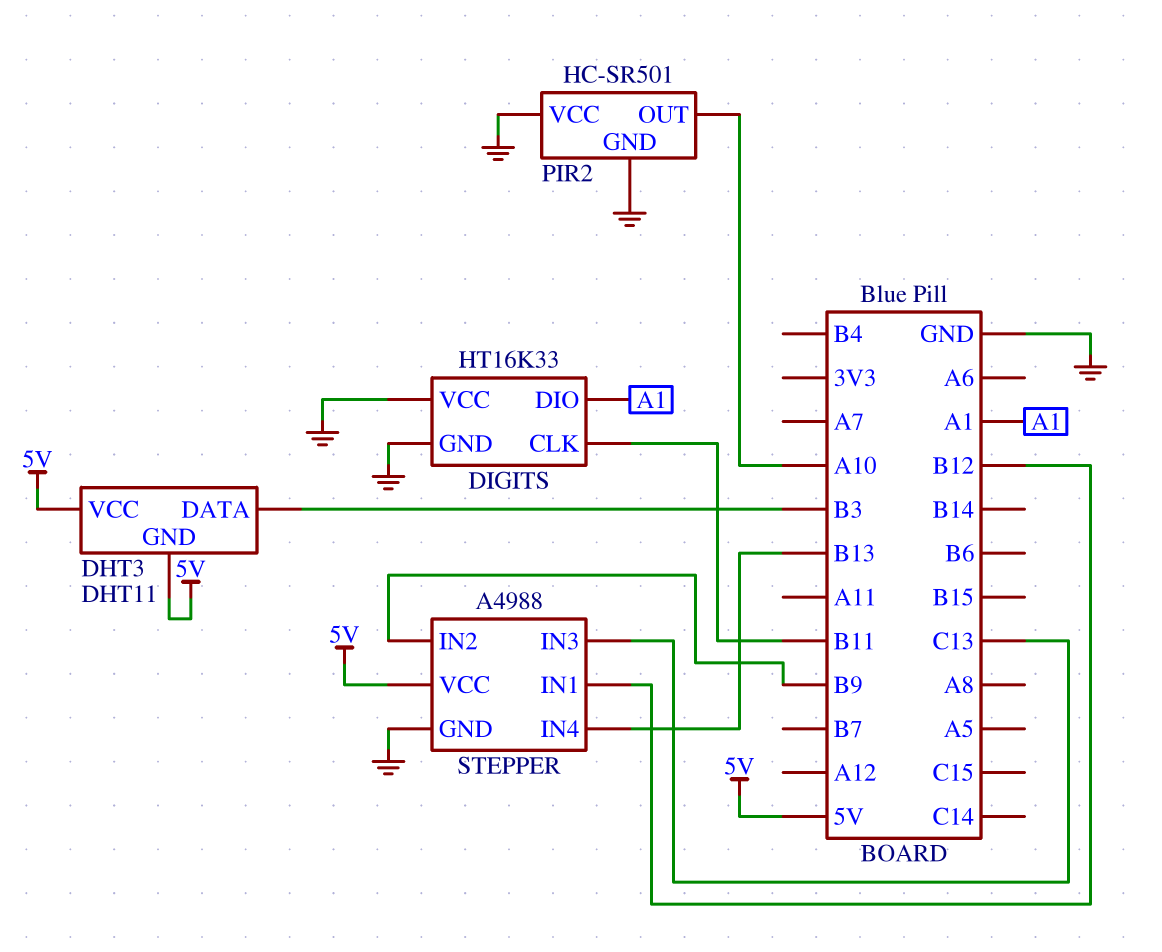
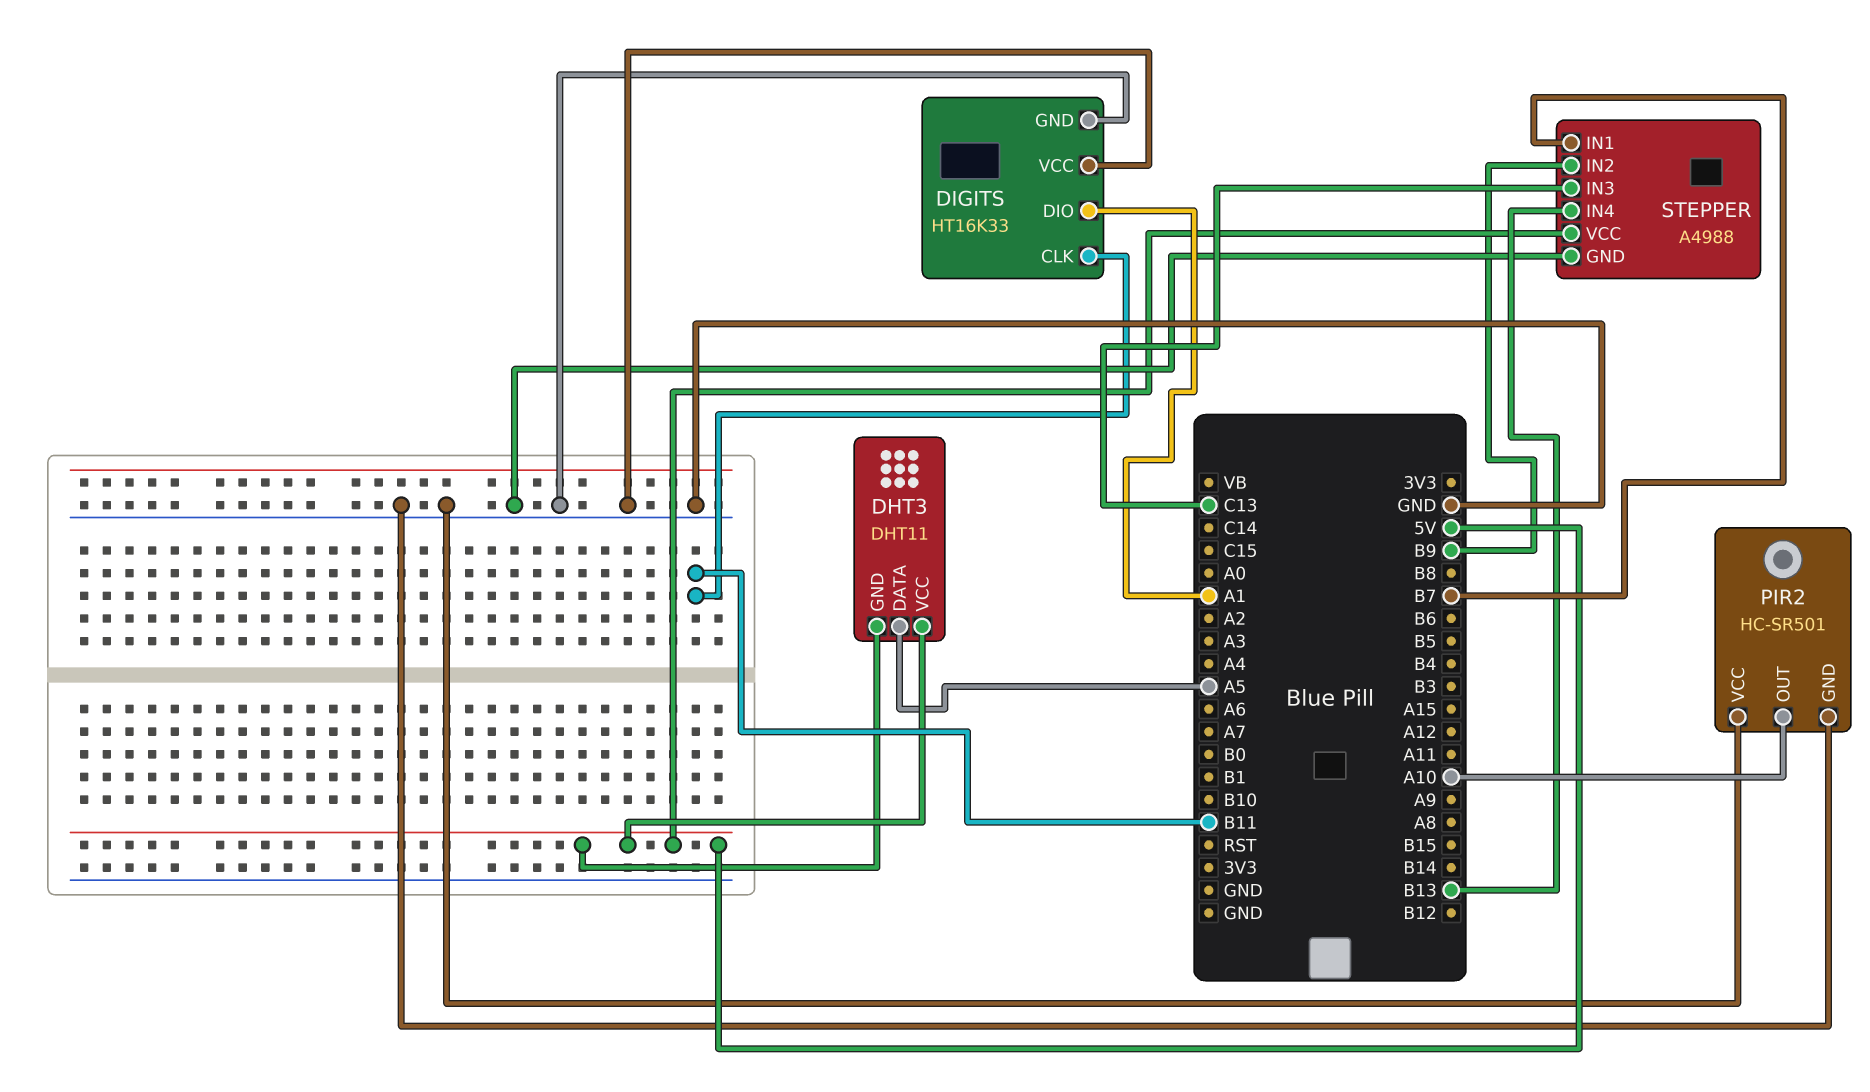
DHT3 pin DATA: B3 -> A5
STEPPER pin IN1: B12 -> B7

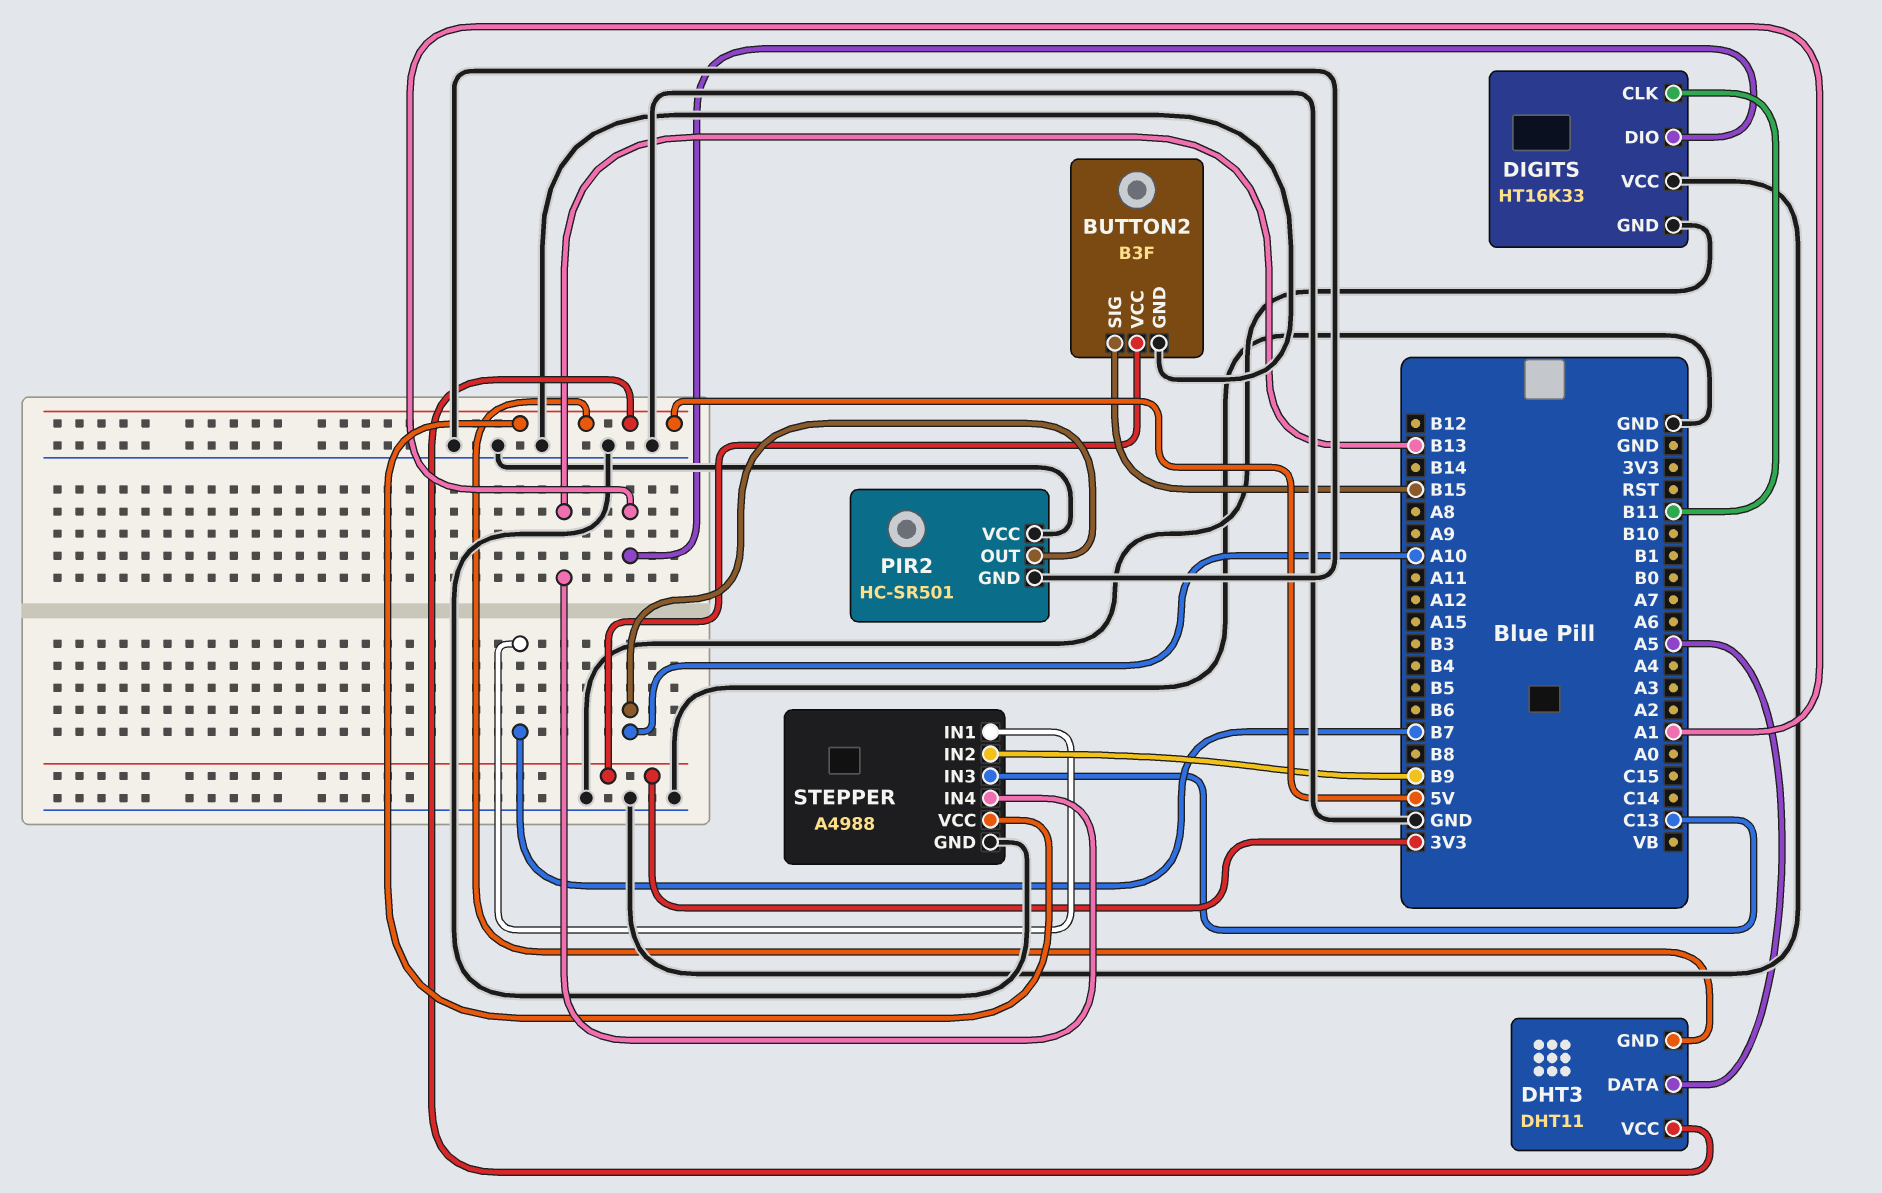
BUTTON2: none -> B3F
BUTTON2 pin GND: none -> GND
BUTTON2 pin SIG: none -> B15
BUTTON2 pin VCC: none -> 3V3

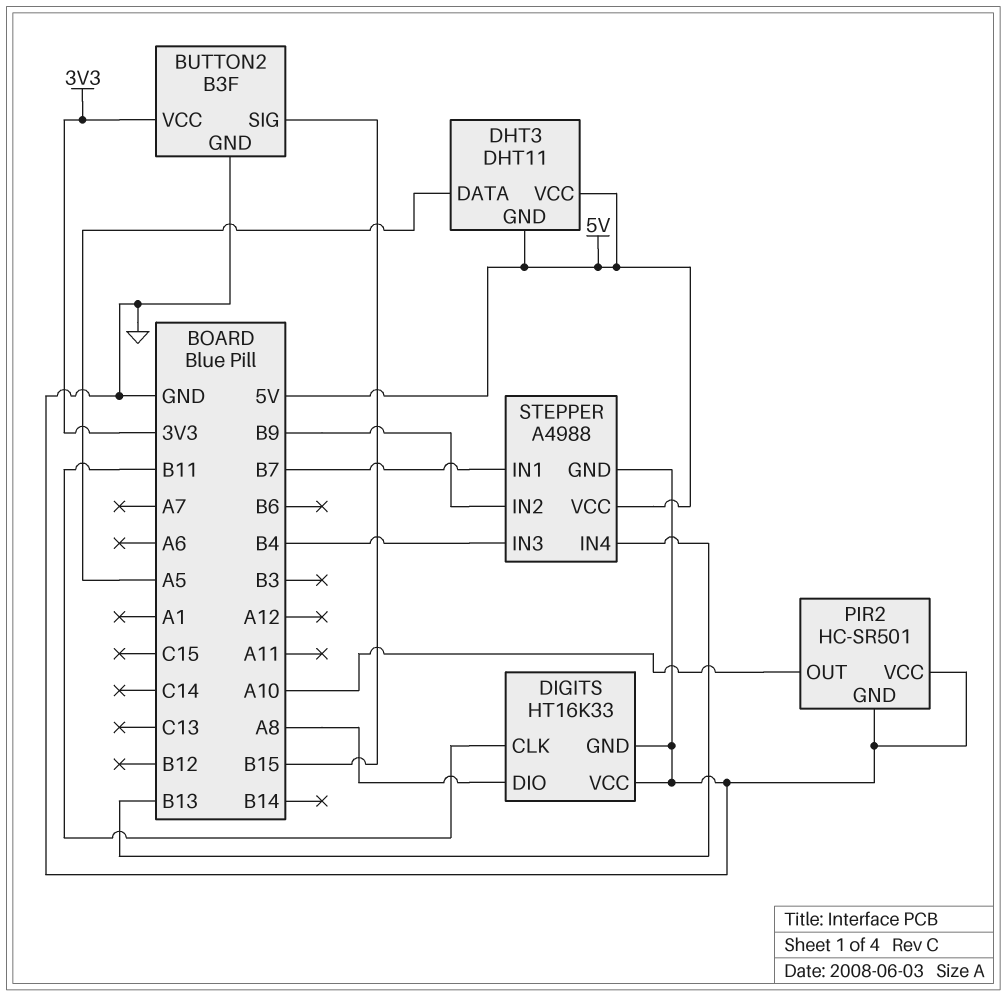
DIGITS pin DIO: A1 -> A8
STEPPER pin IN3: C13 -> B4

